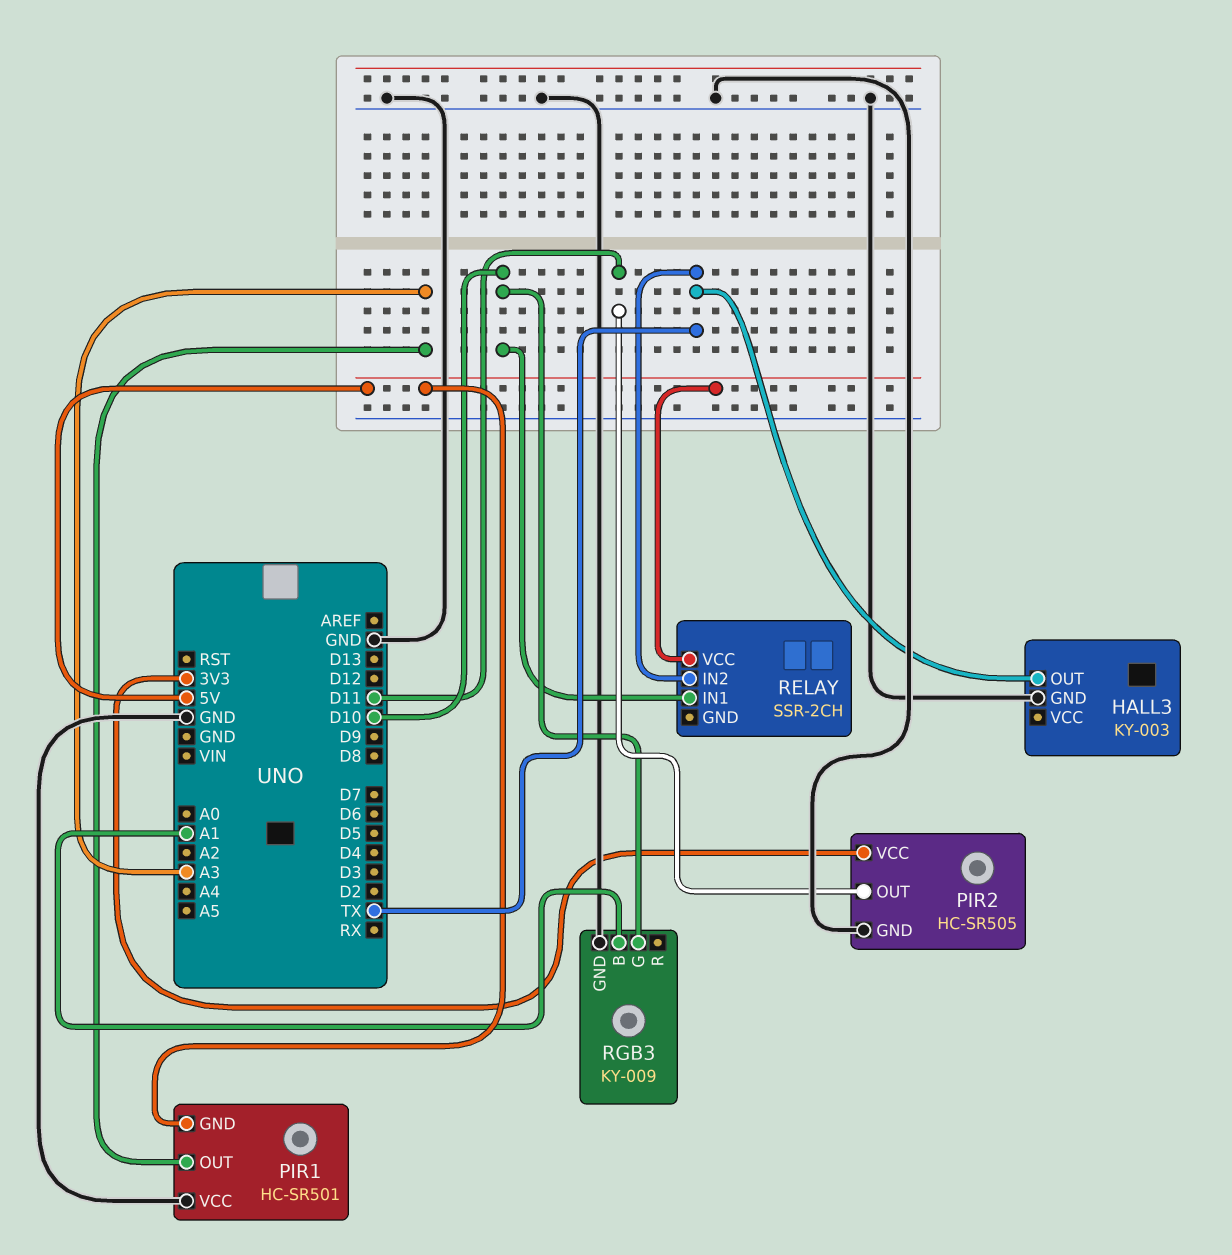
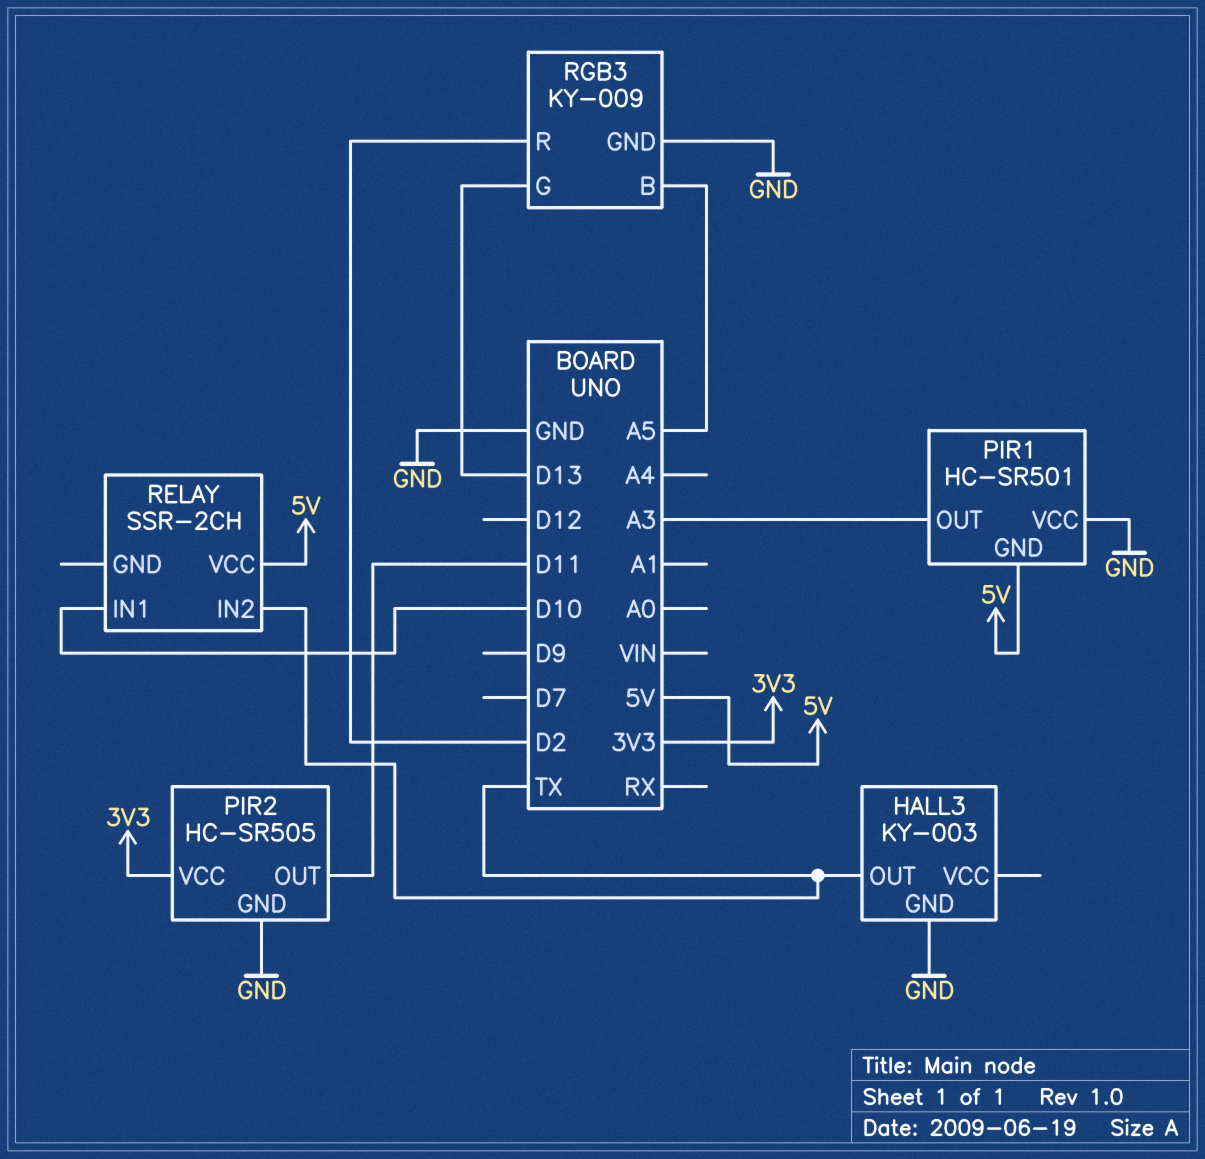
RGB3 pin B: A1 -> A5
RGB3 pin G: D10 -> D13
RGB3 pin R: none -> D2

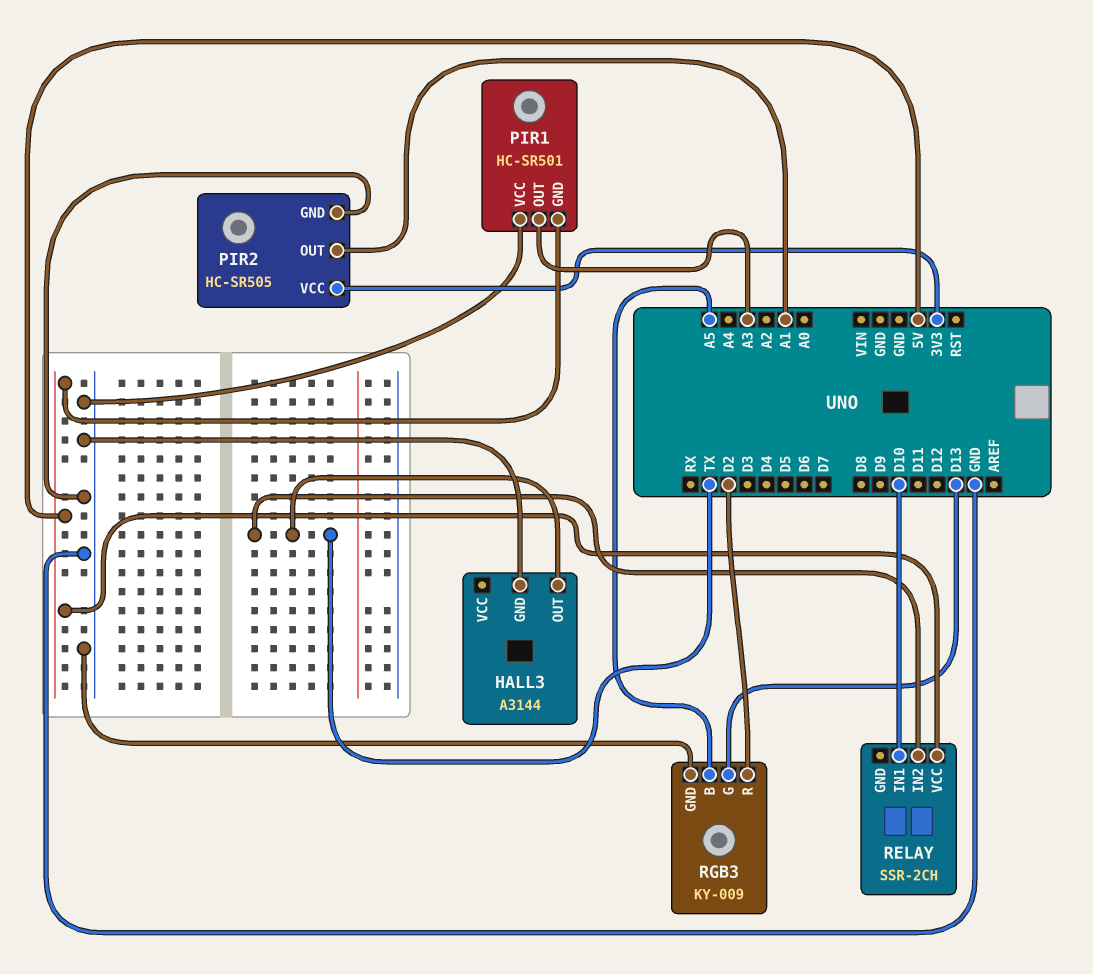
HALL3: KY-003 -> A3144
PIR2 pin OUT: D11 -> A1

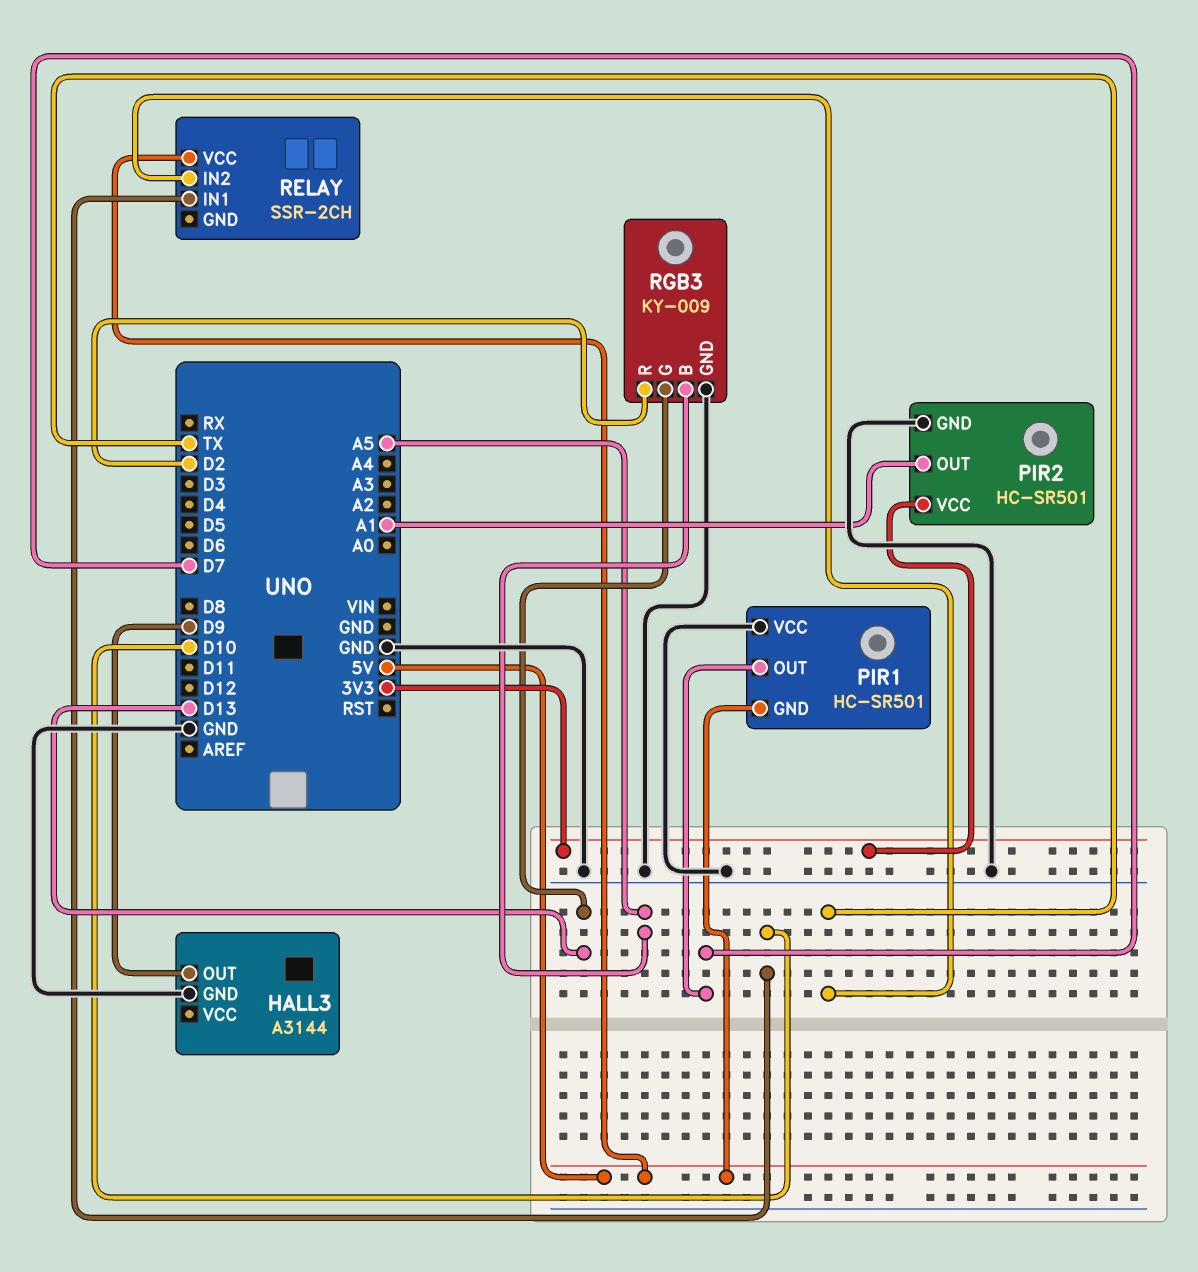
HALL3 pin OUT: TX -> D9
PIR1 pin OUT: A3 -> D7
PIR2: HC-SR505 -> HC-SR501

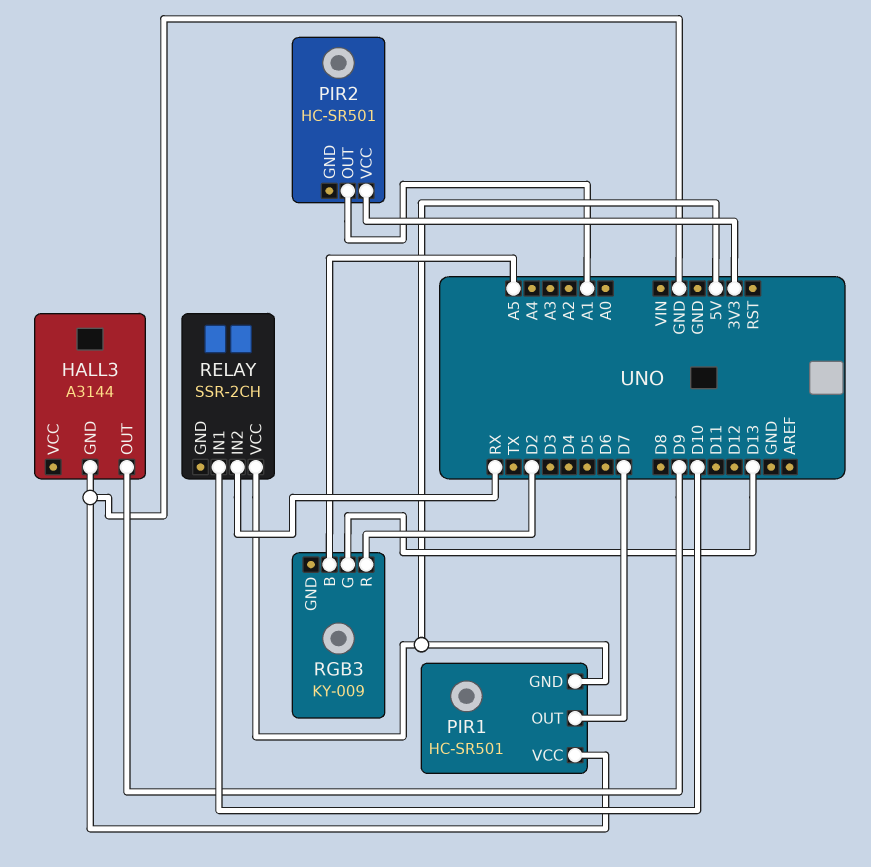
PIR2 pin GND: GND -> none
RELAY pin IN2: TX -> RX
RGB3 pin GND: GND -> none

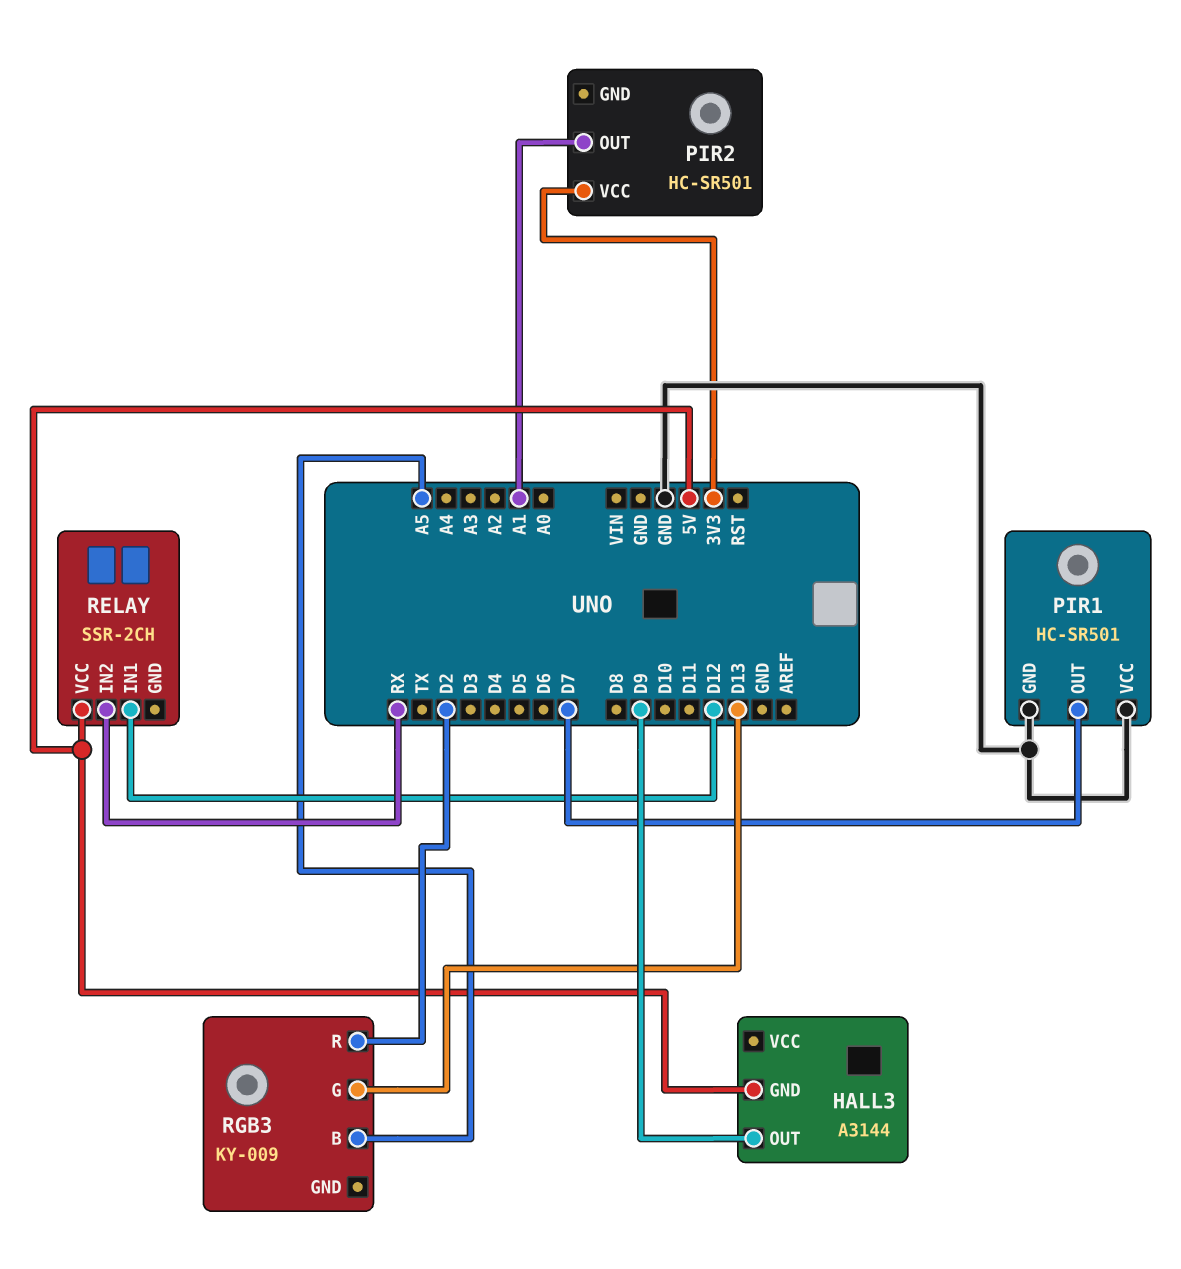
HALL3 pin GND: GND -> 5V
PIR1 pin GND: 5V -> GND
RELAY pin IN1: D10 -> D12

